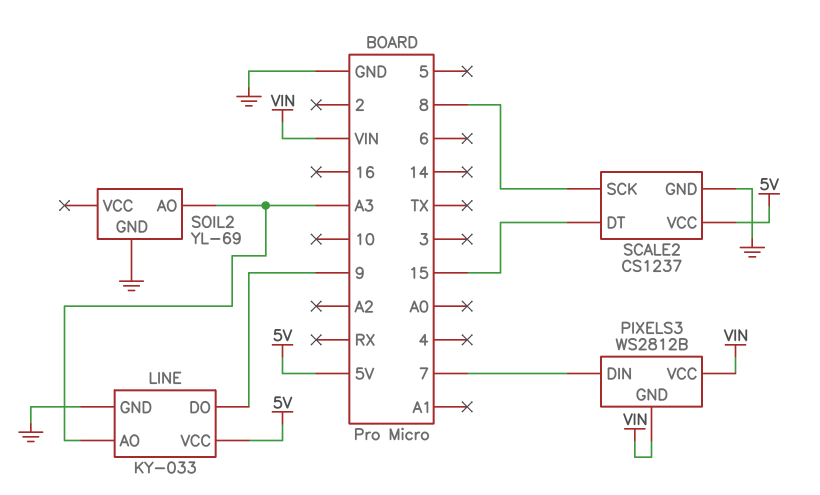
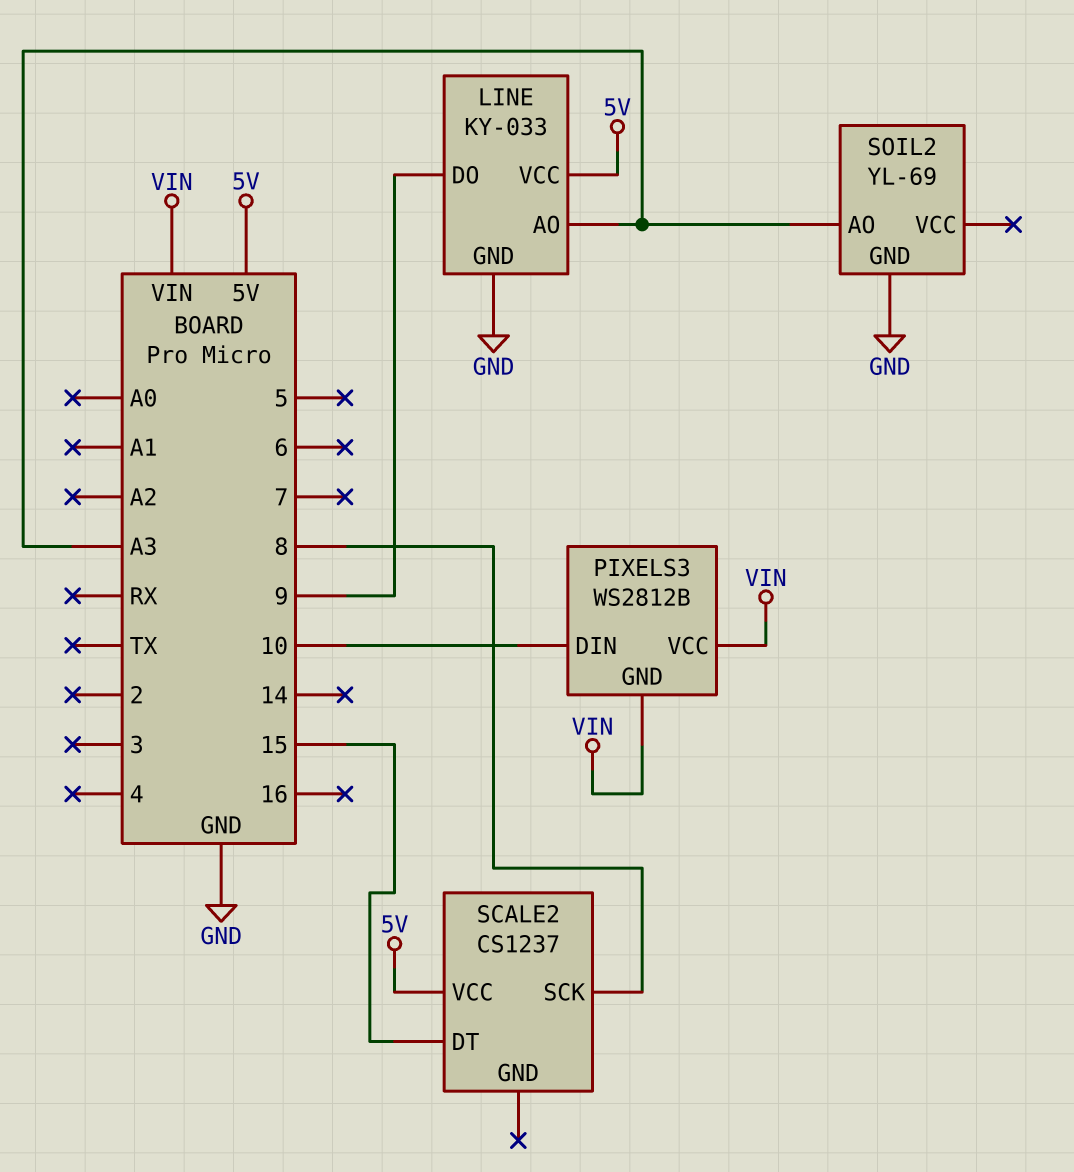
PIXELS3 pin DIN: 7 -> 10
SCALE2 pin GND: GND -> none

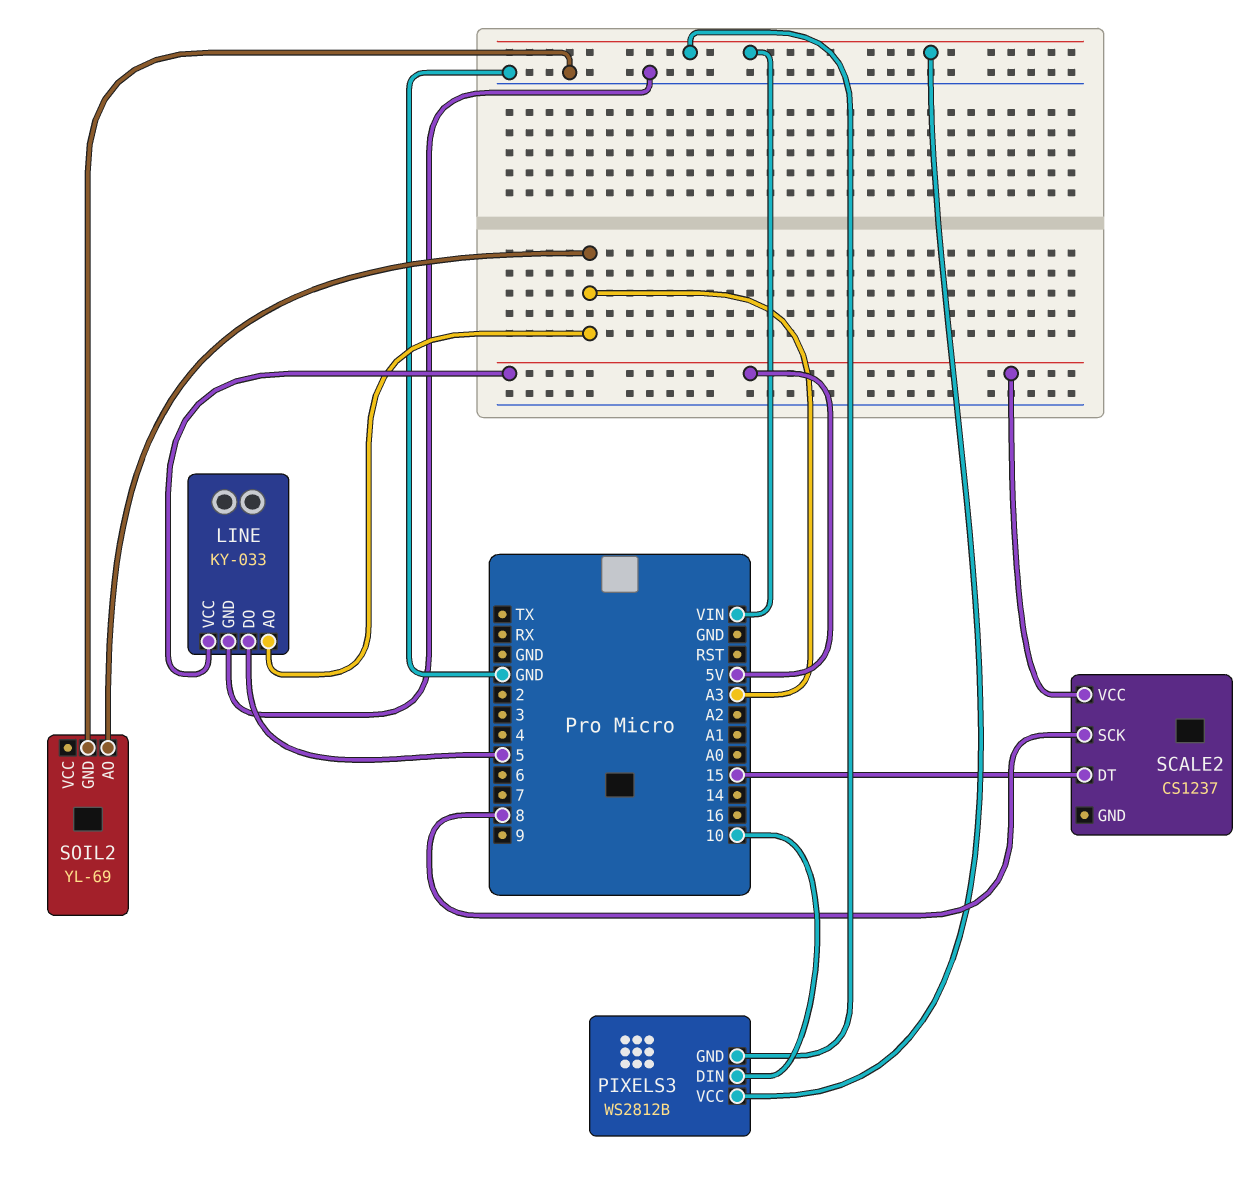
LINE pin DO: 9 -> 5

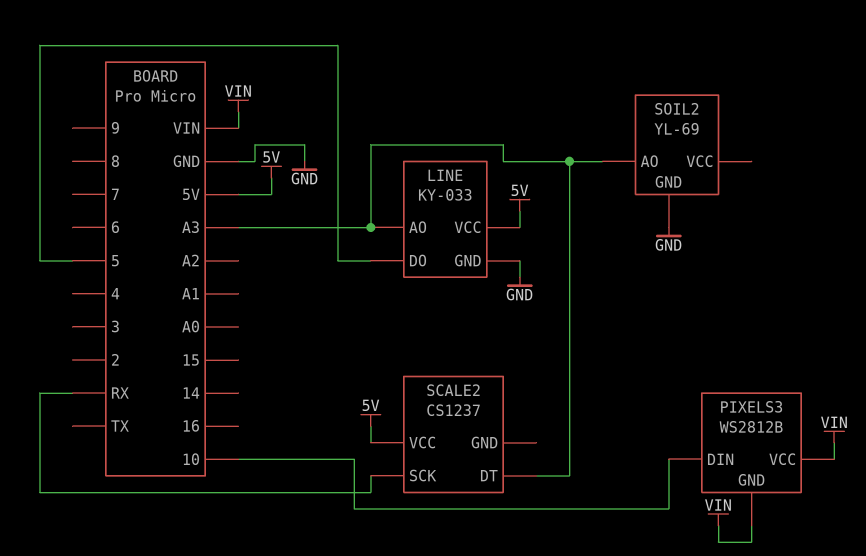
SCALE2 pin DT: 15 -> A3
SCALE2 pin SCK: 8 -> RX

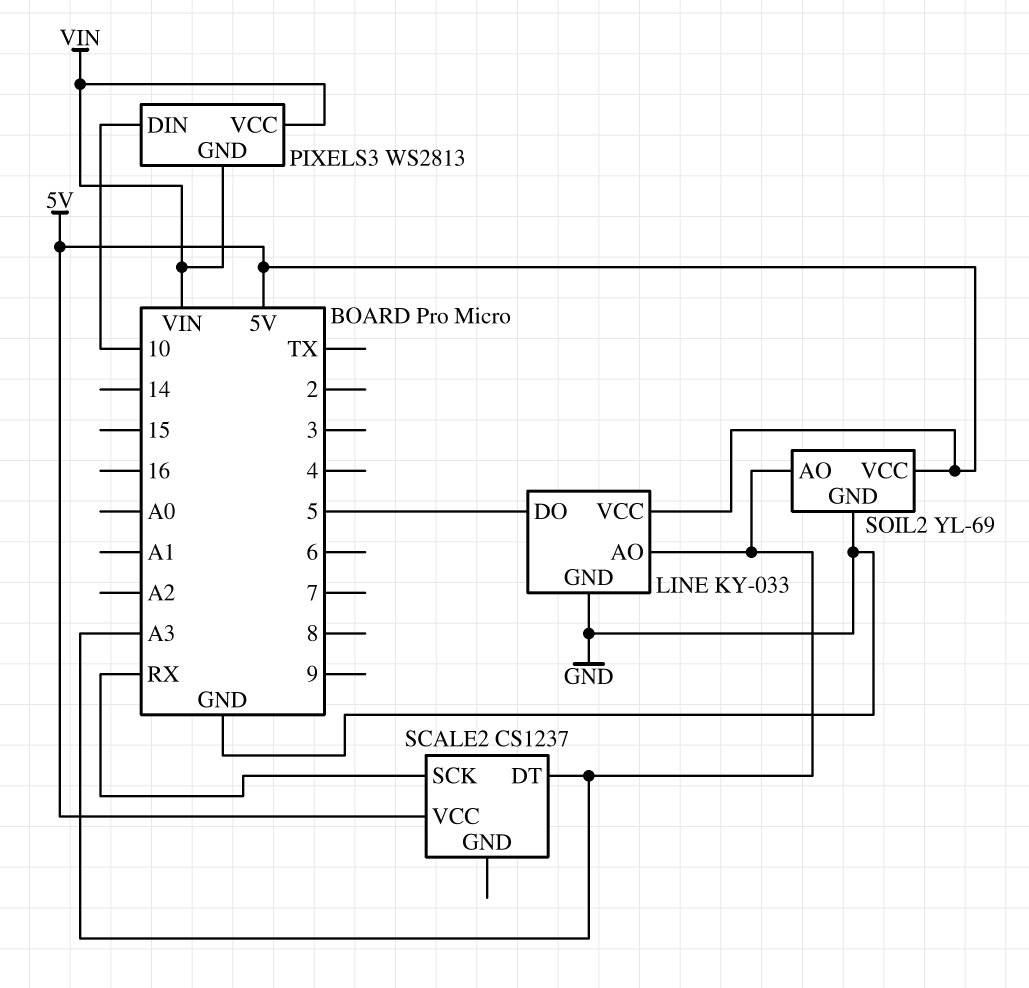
PIXELS3: WS2812B -> WS2813
SOIL2 pin VCC: none -> 5V

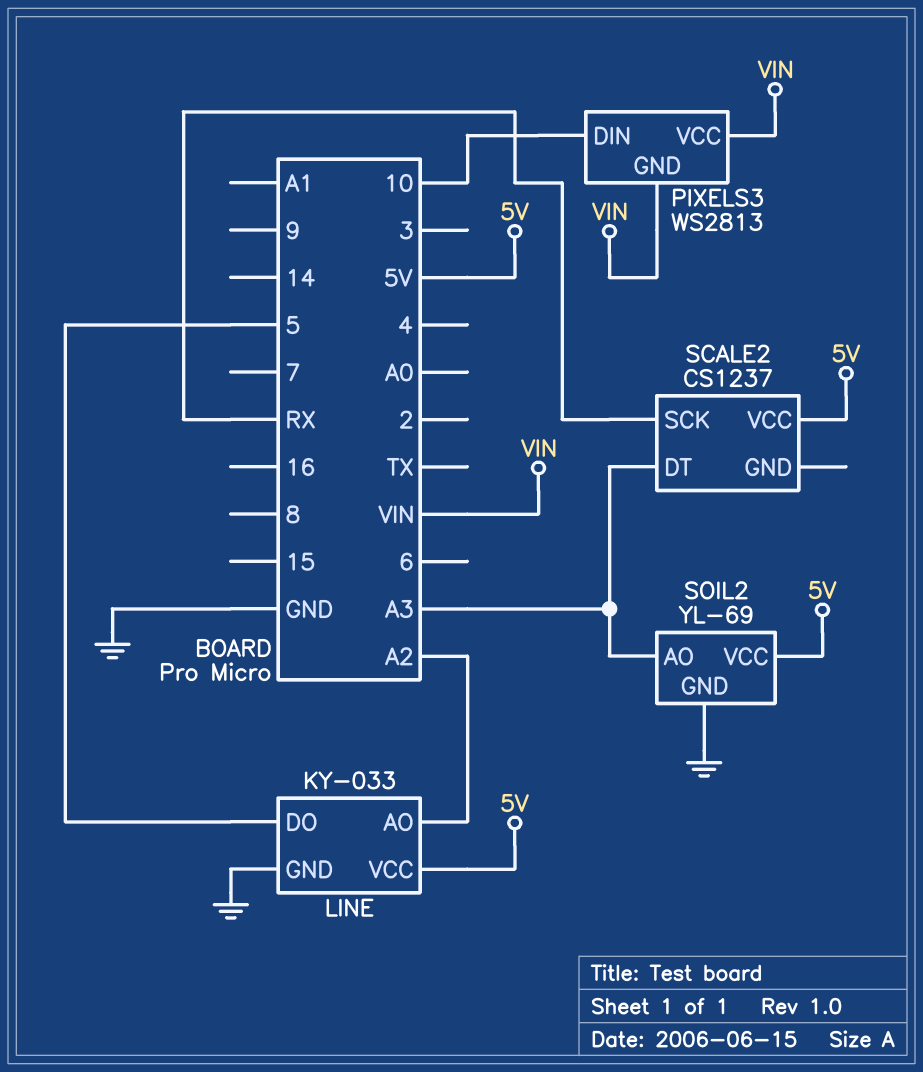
LINE pin AO: A3 -> A2

